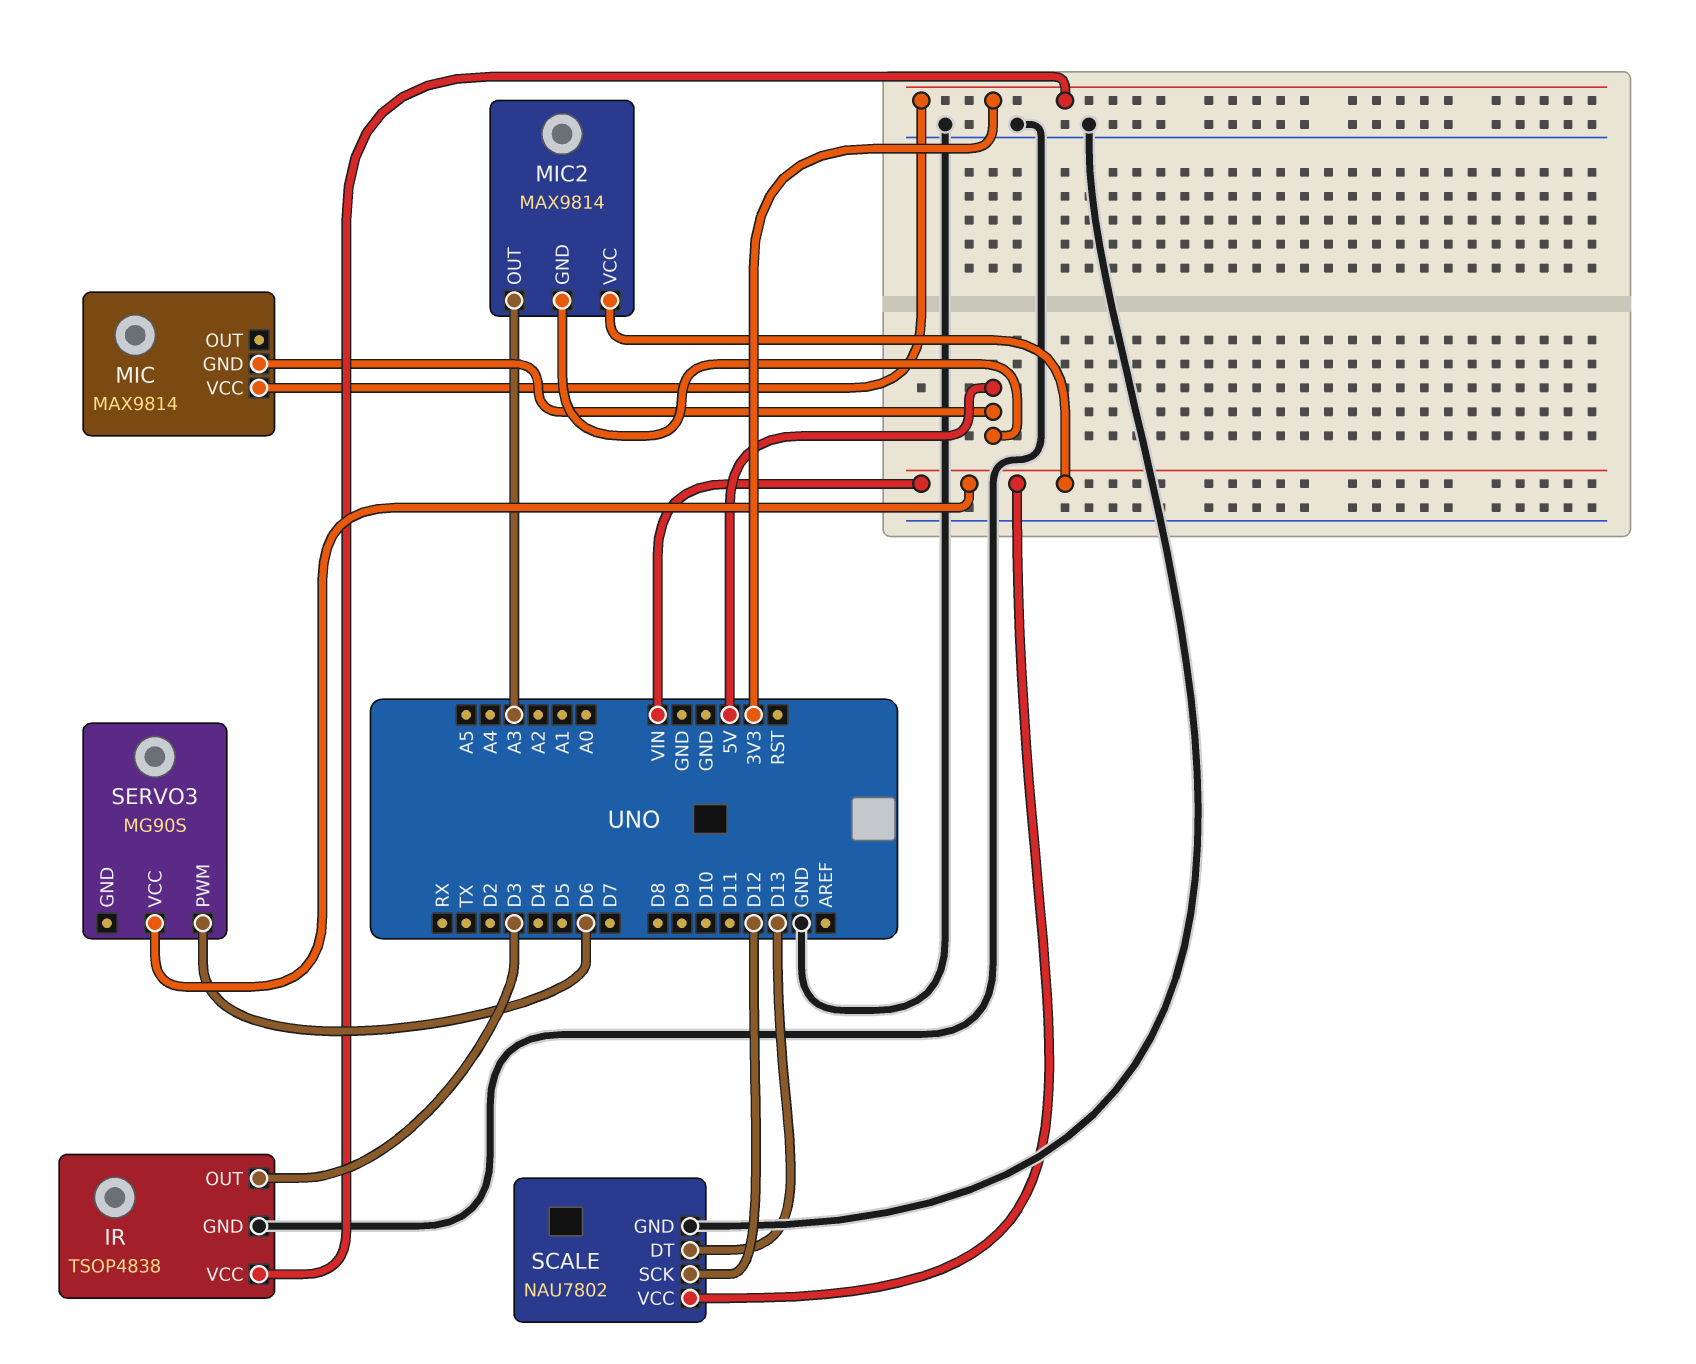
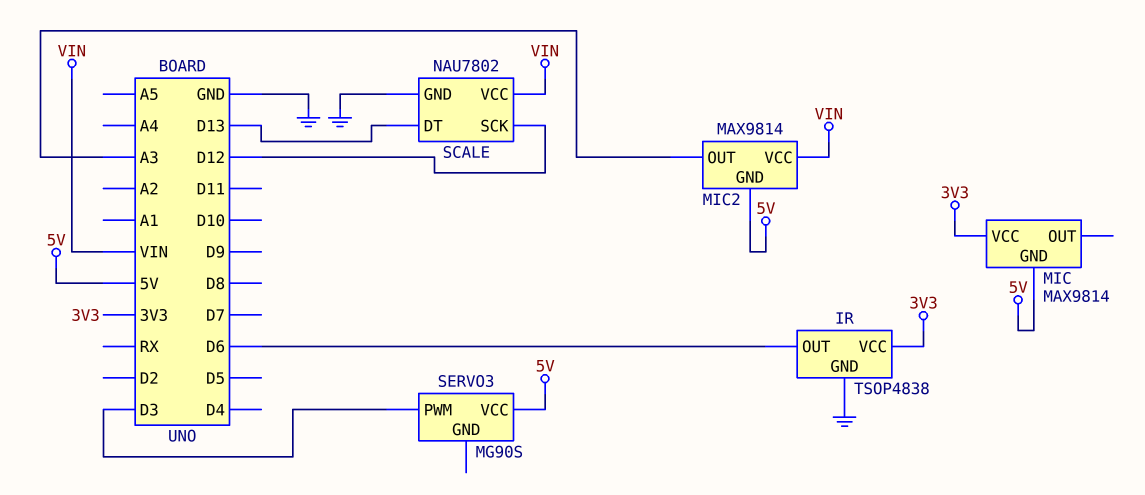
IR pin OUT: D3 -> D6
SERVO3 pin PWM: D6 -> D3
SERVO3 pin VCC: VIN -> 5V

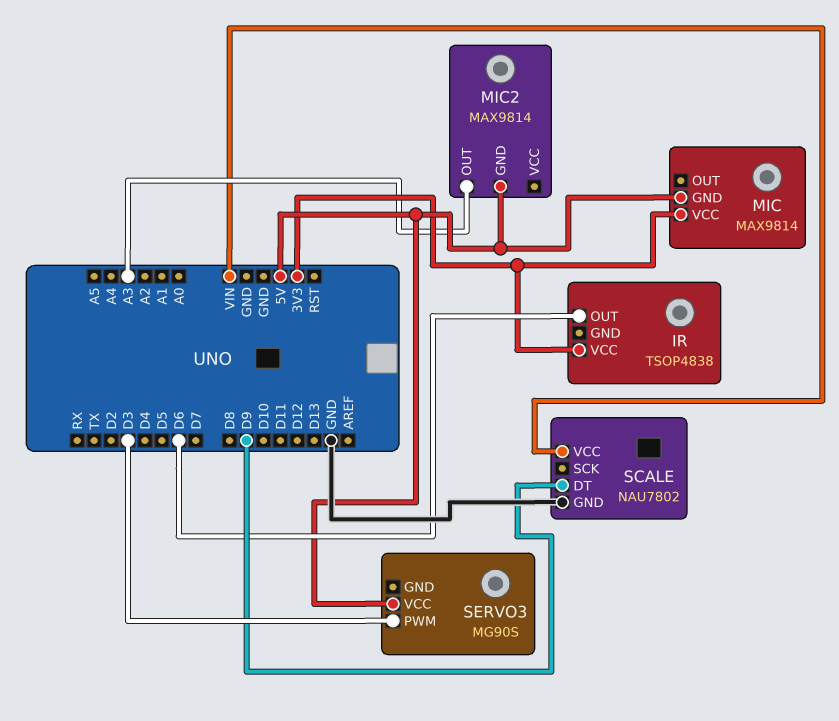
IR pin GND: GND -> none
MIC2 pin VCC: VIN -> none
SCALE pin DT: D13 -> D9
SCALE pin SCK: D12 -> none

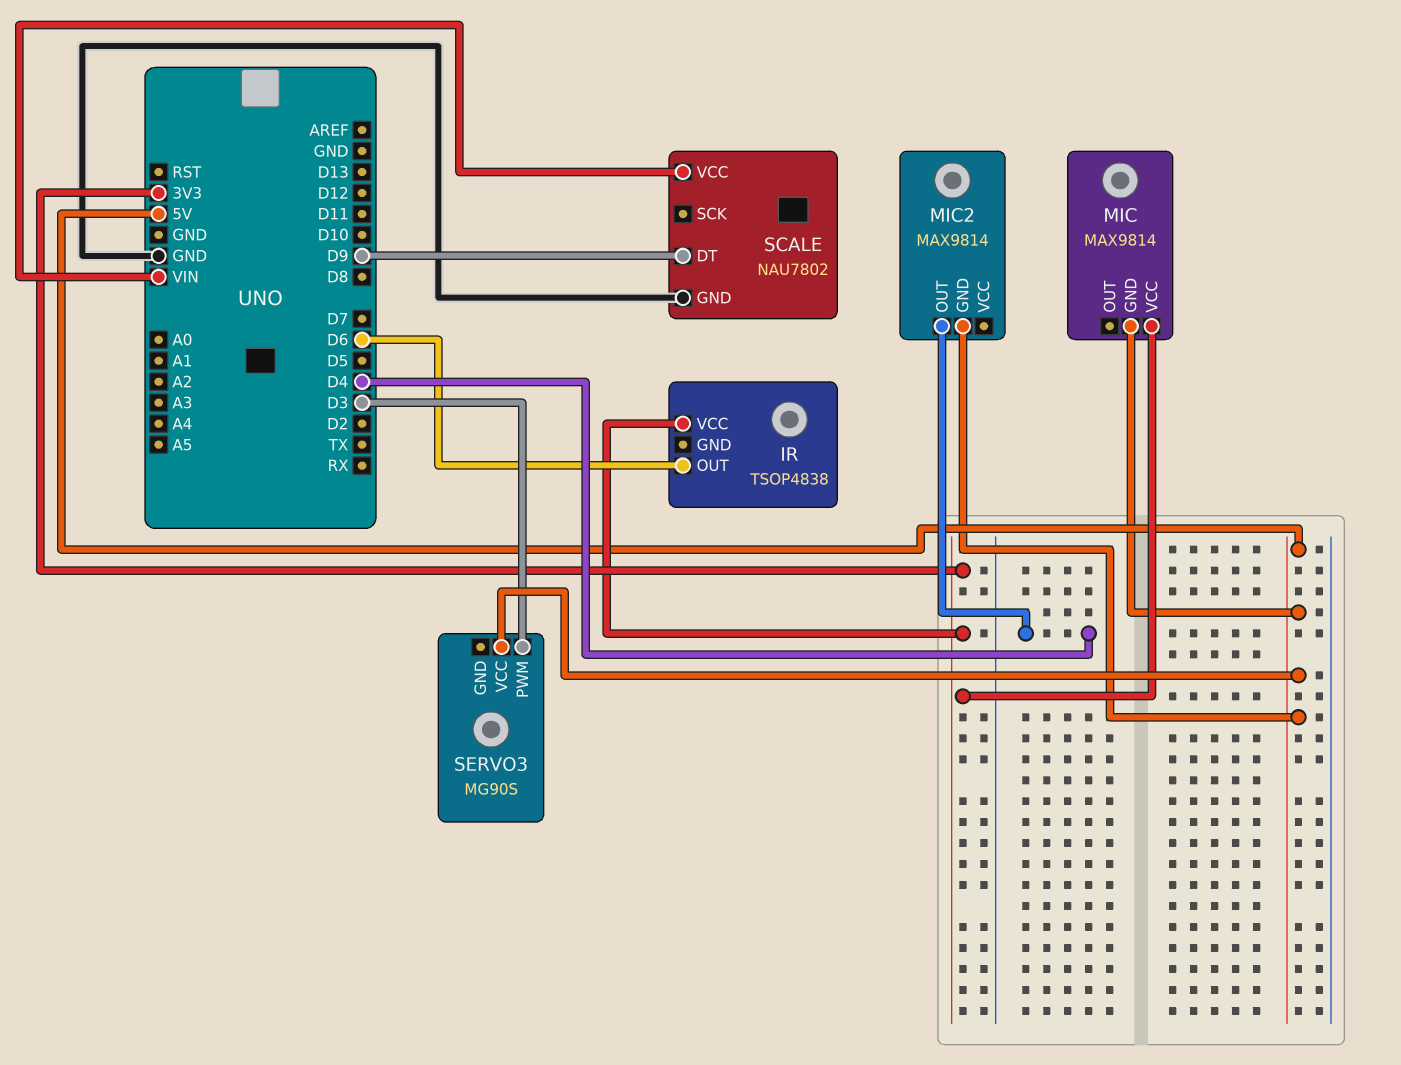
MIC2 pin OUT: A3 -> D4

